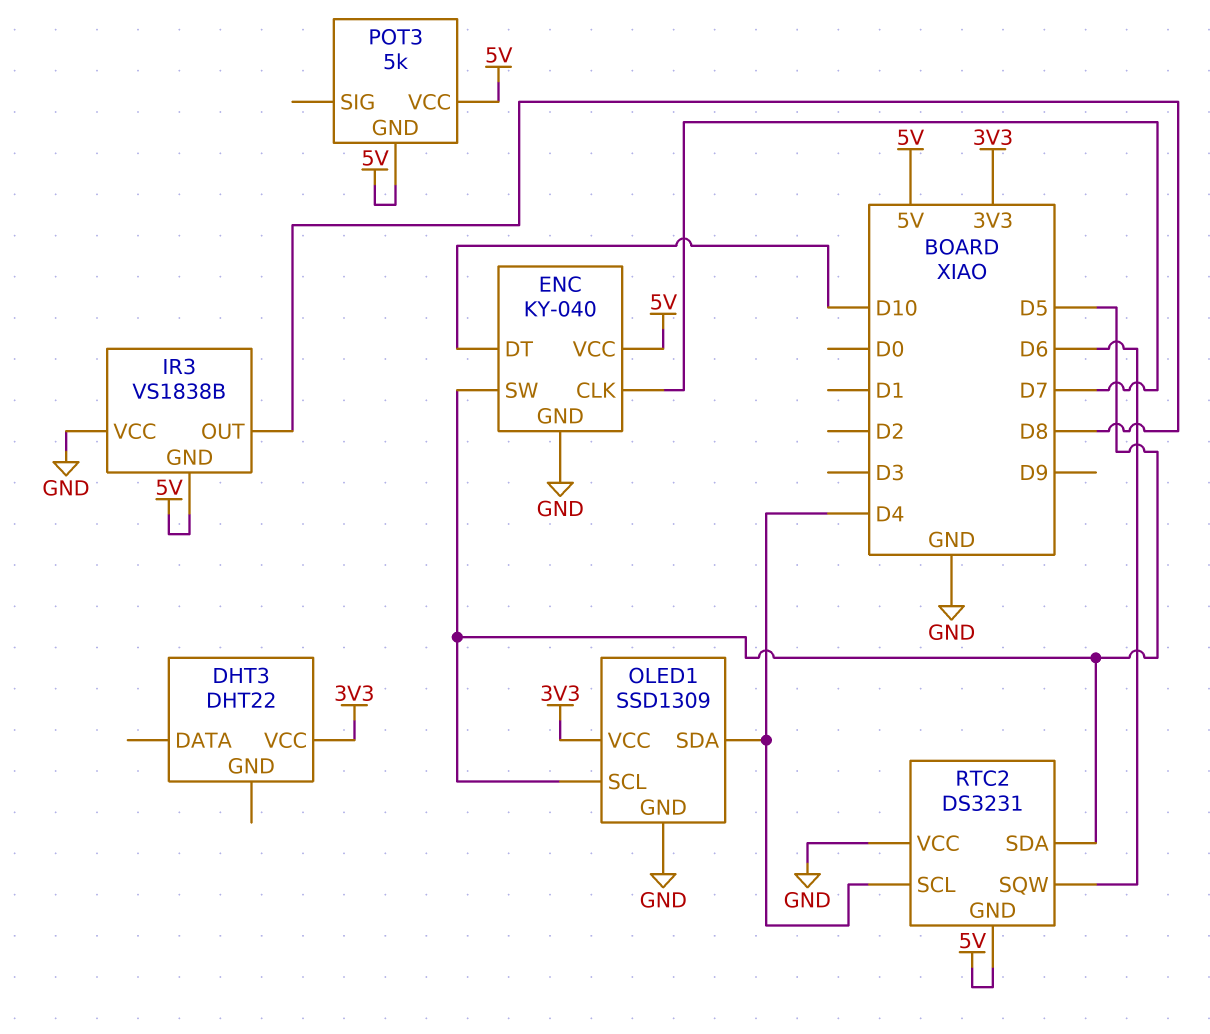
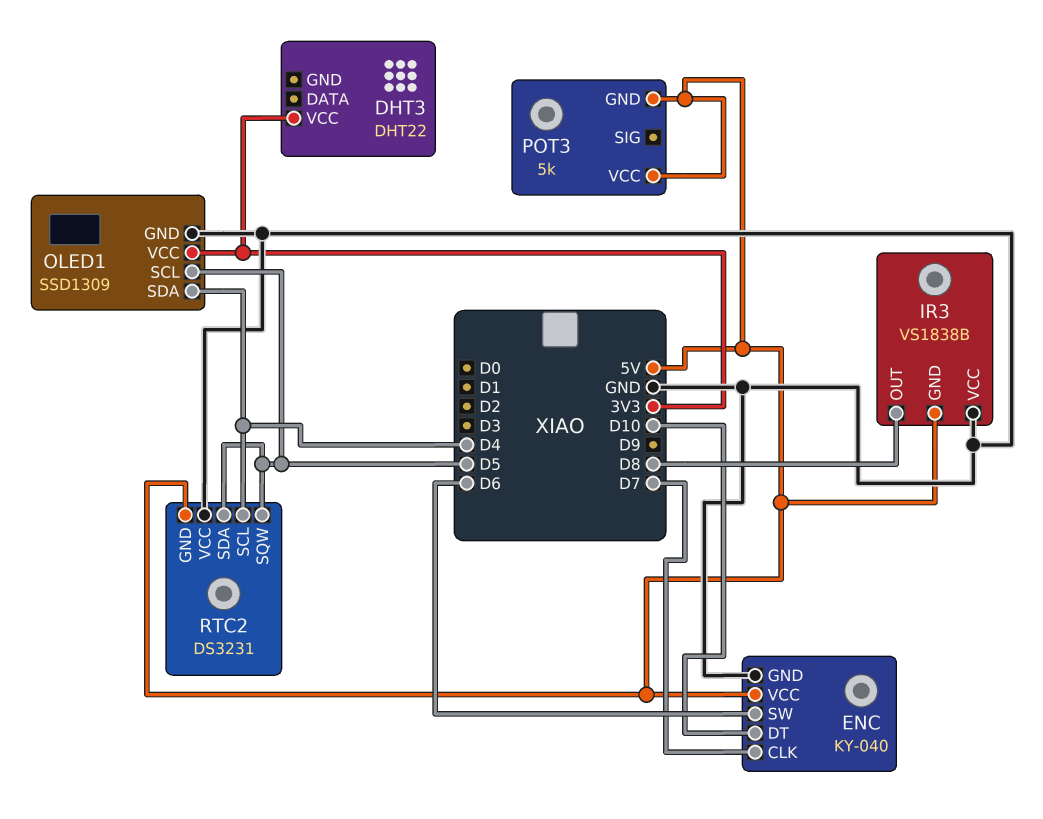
ENC pin SW: D5 -> D6
RTC2 pin SQW: D6 -> D5

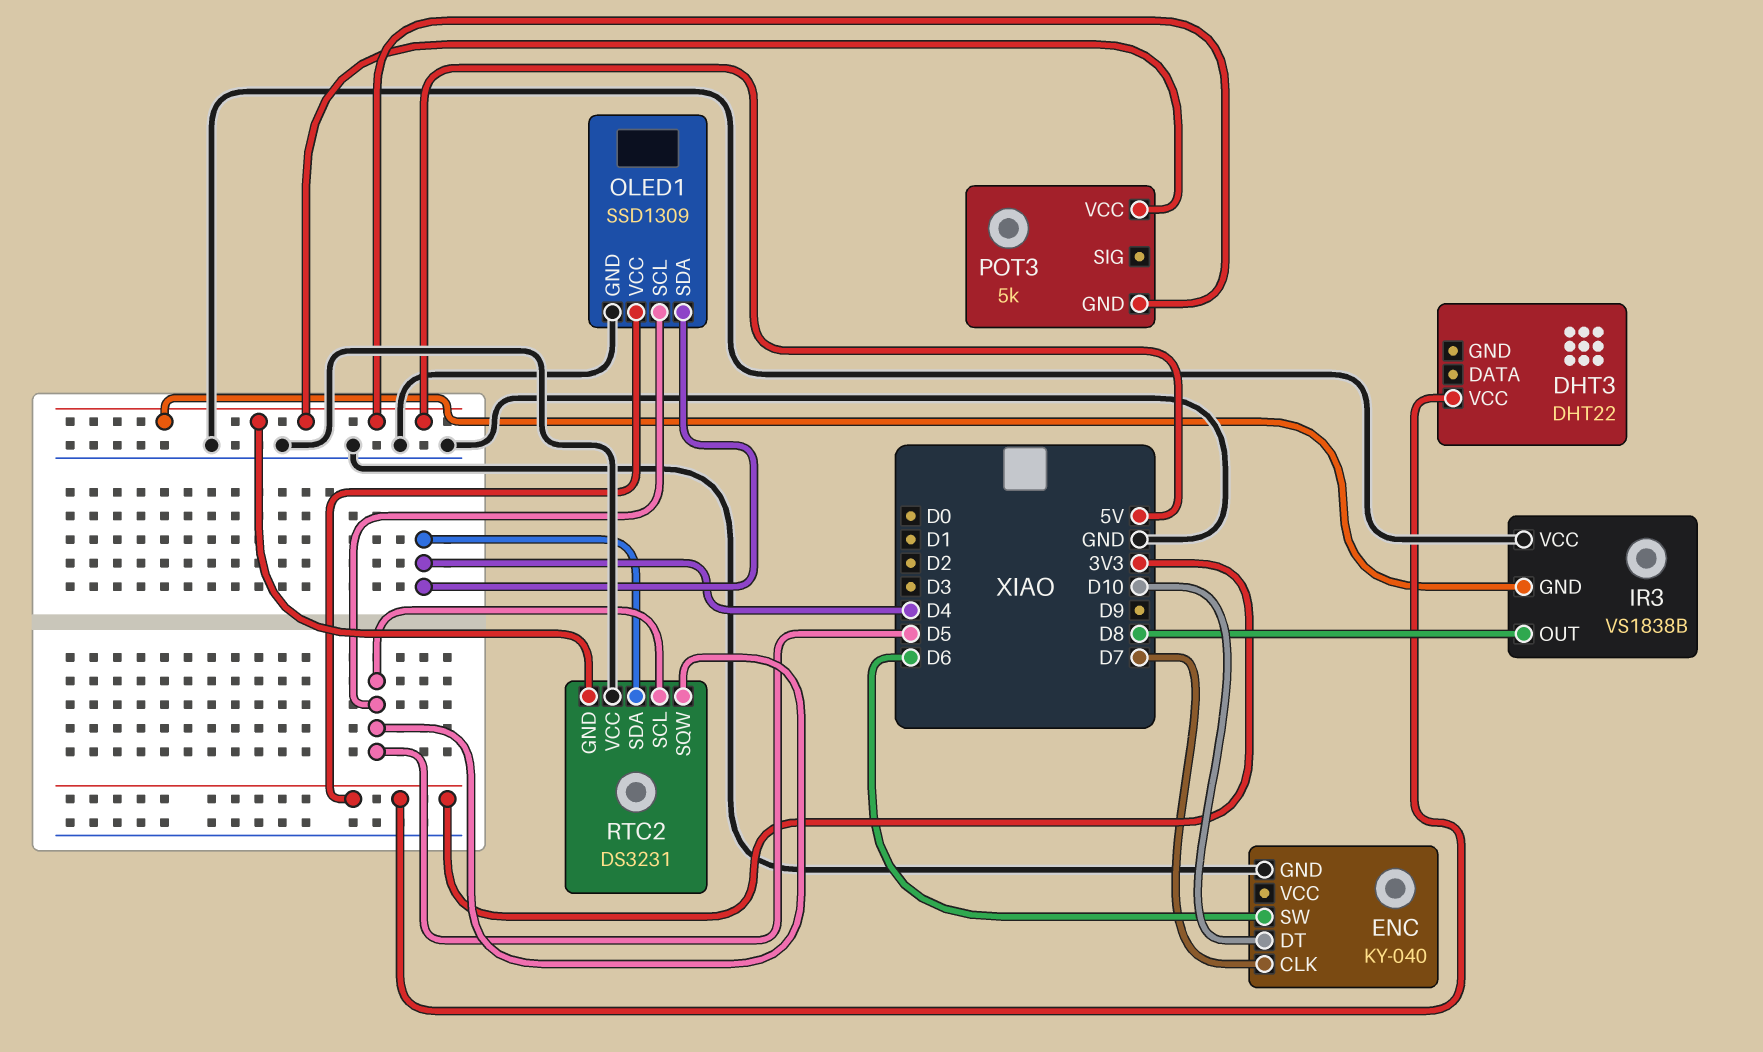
ENC pin VCC: 5V -> none
RTC2 pin SCL: D4 -> D5
RTC2 pin SDA: D5 -> D4

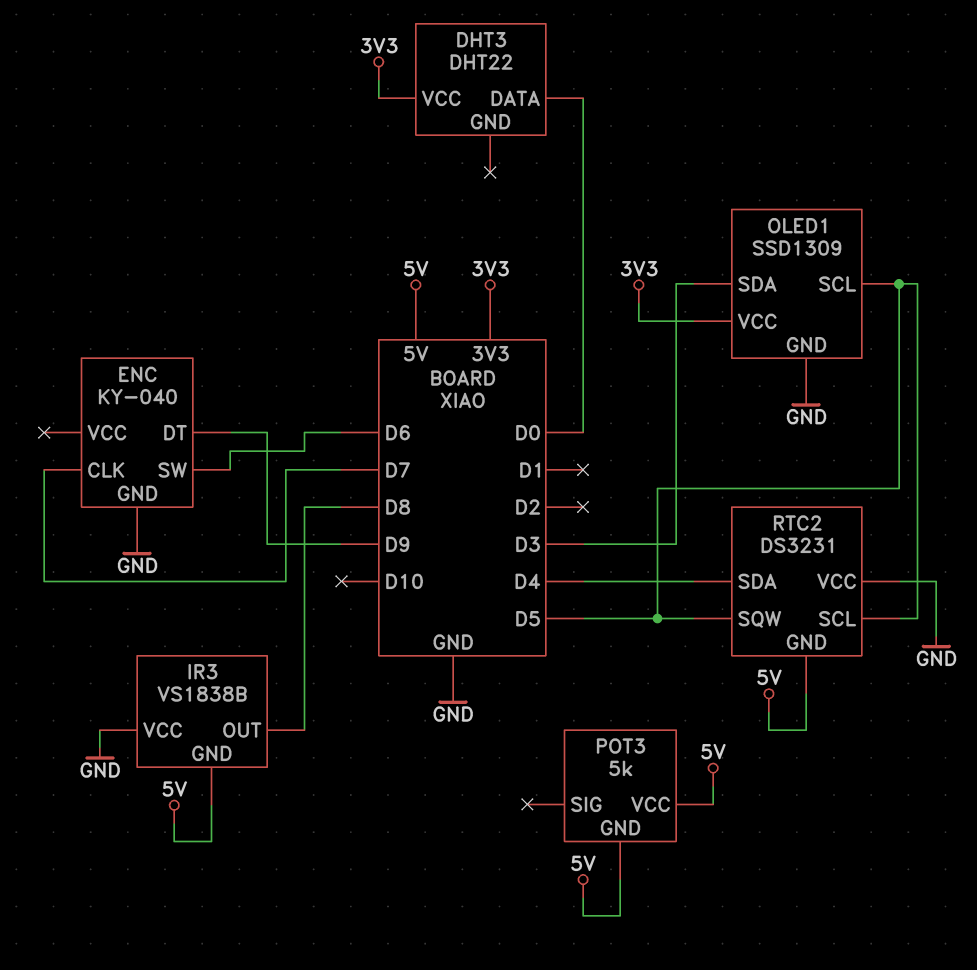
DHT3 pin DATA: none -> D0
ENC pin DT: D10 -> D9
OLED1 pin SDA: D4 -> D3

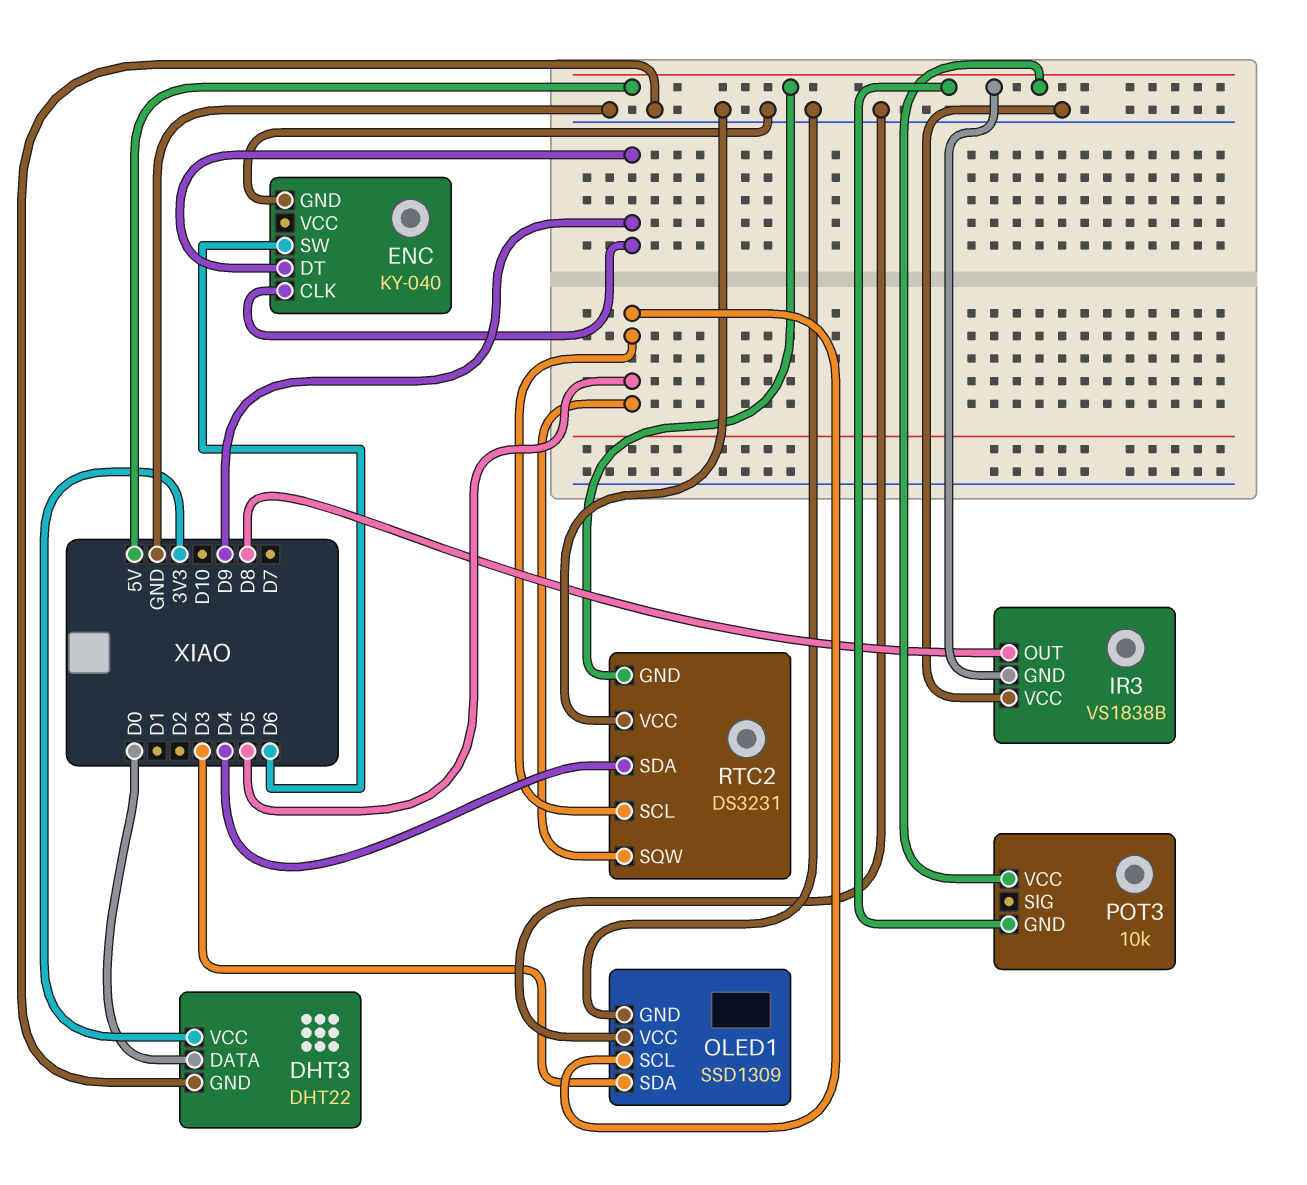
DHT3 pin GND: none -> GND
ENC pin CLK: D7 -> D9
OLED1 pin VCC: 3V3 -> GND
POT3: 5k -> 10k

